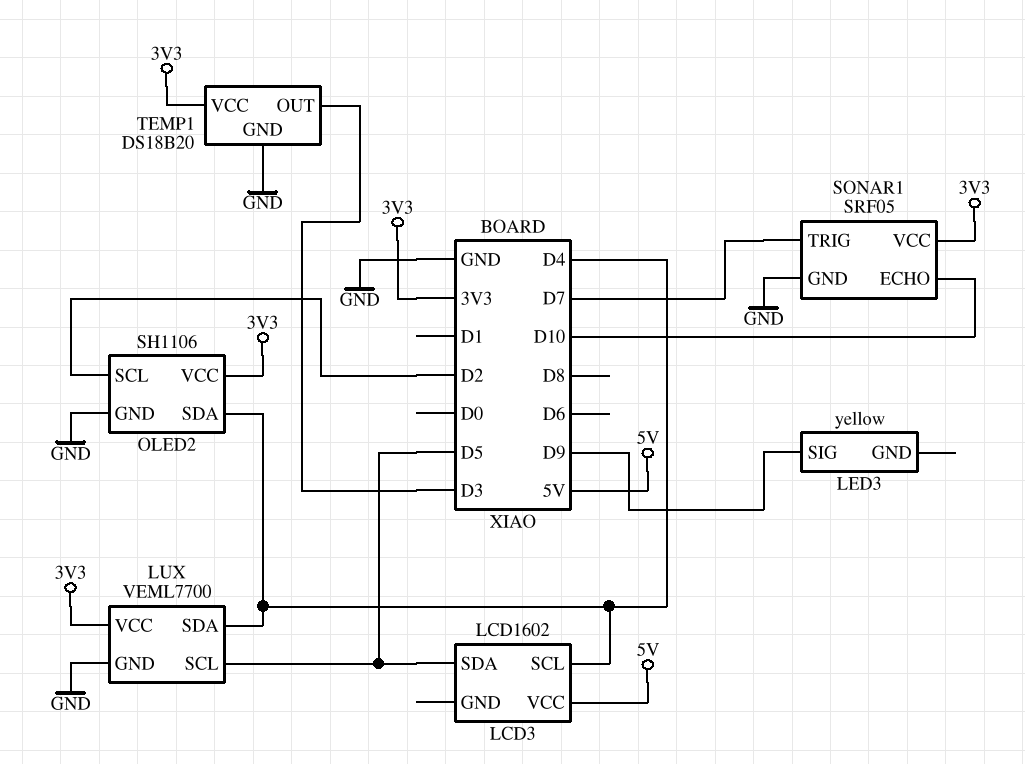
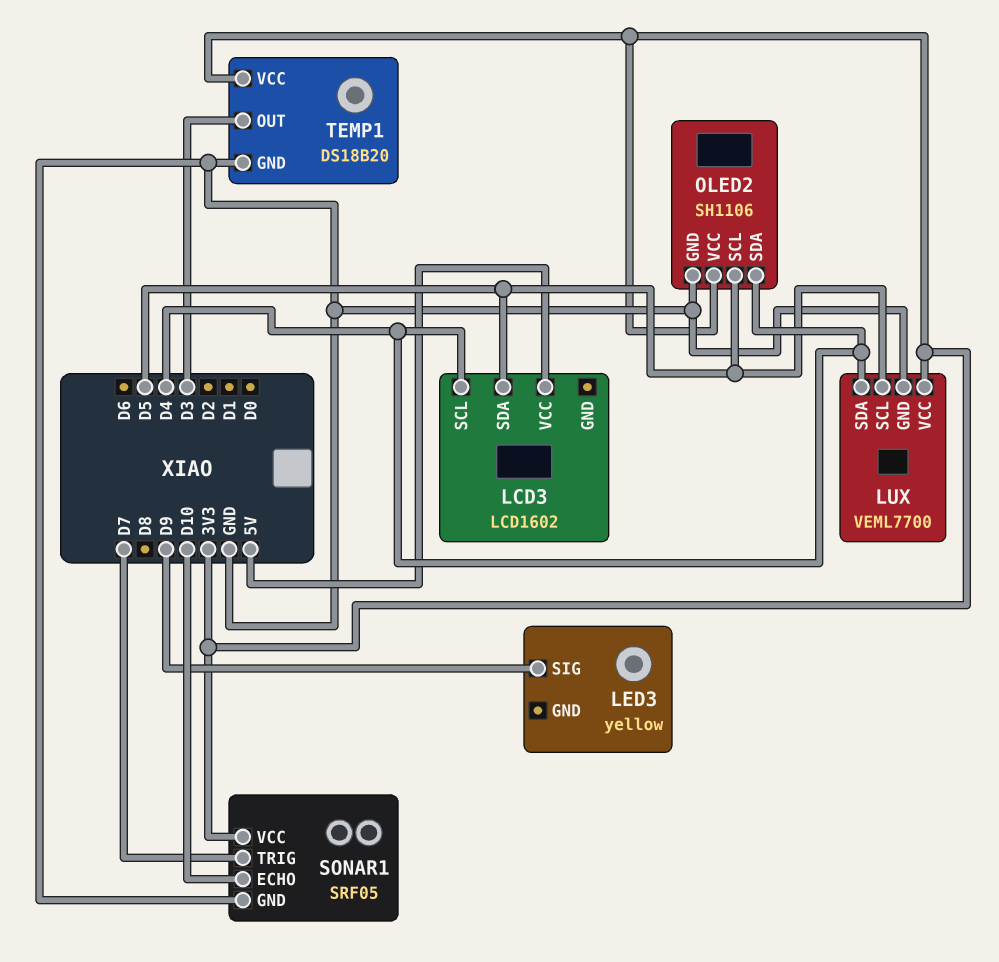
OLED2 pin SCL: D2 -> D5

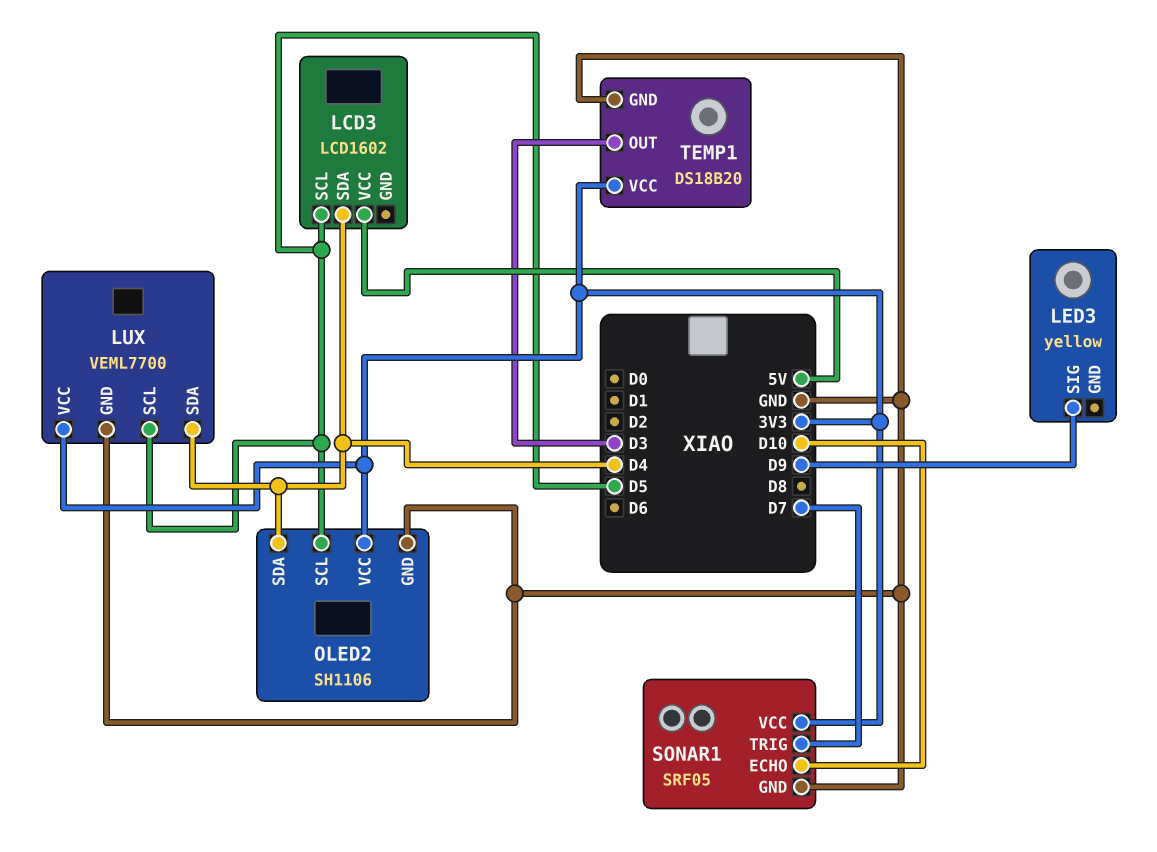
LCD3 pin SCL: D4 -> D5
LCD3 pin SDA: D5 -> D4

